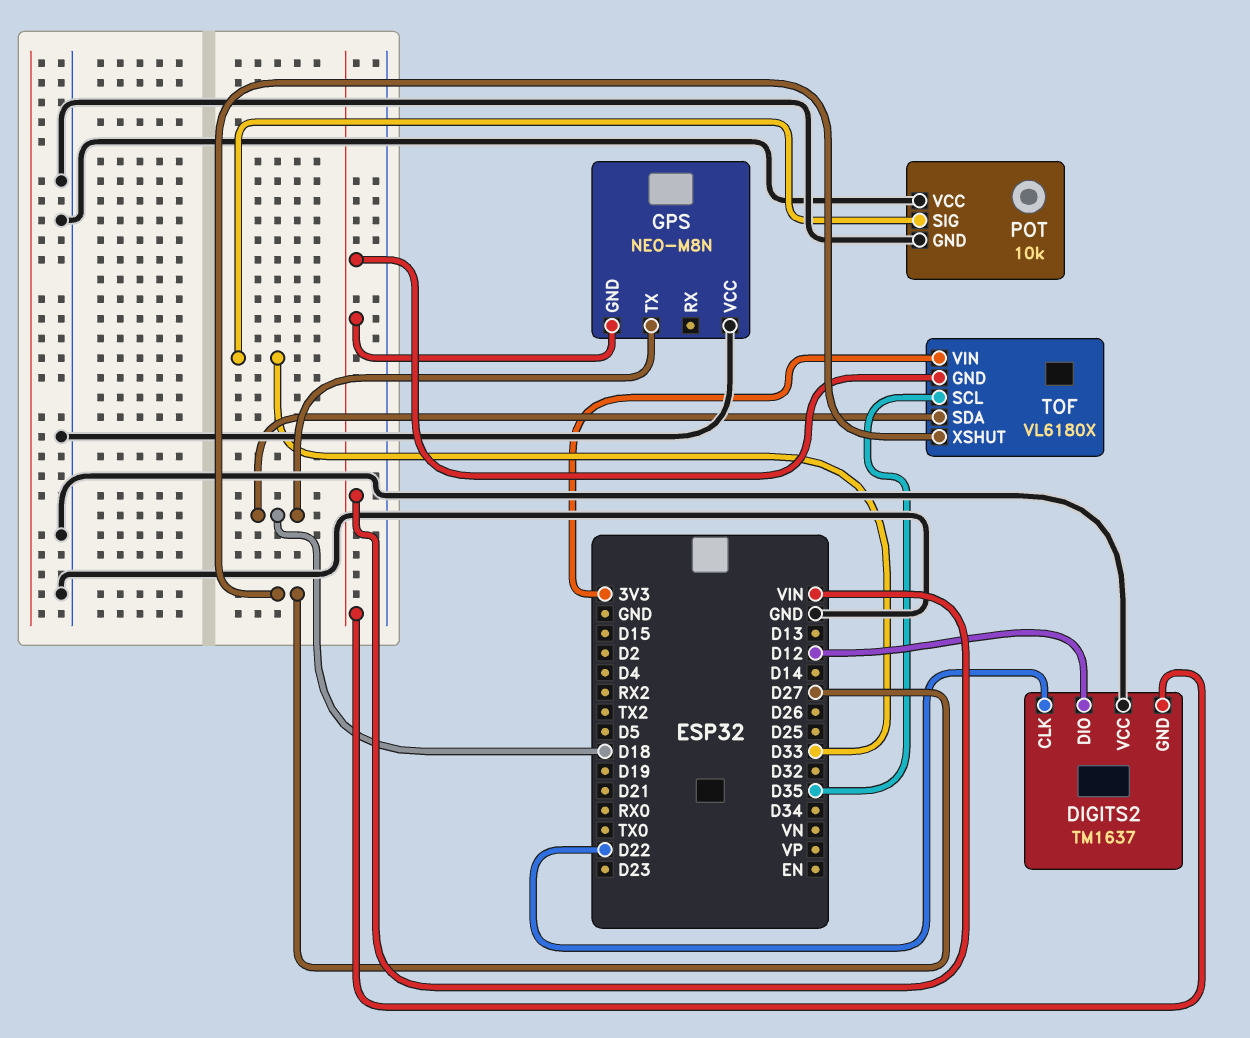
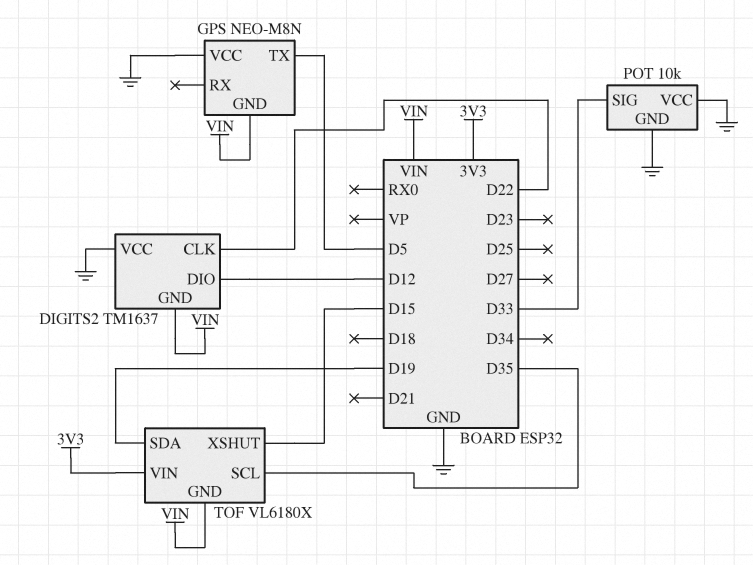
GPS pin TX: D18 -> D5
TOF pin SDA: D18 -> D19
TOF pin XSHUT: D27 -> D15

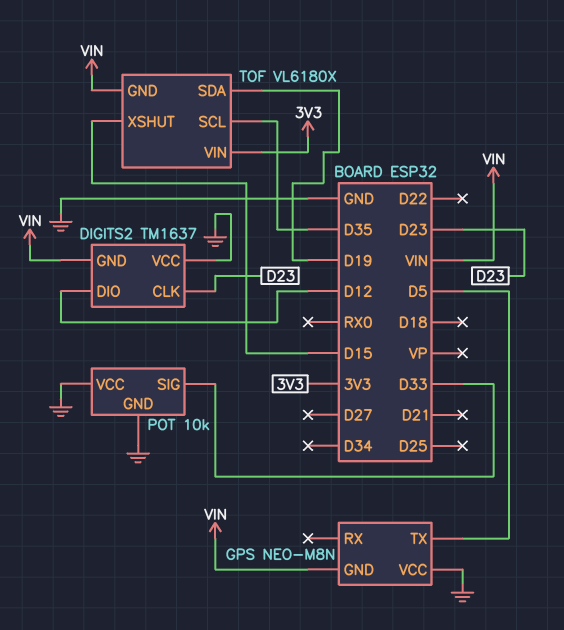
DIGITS2 pin CLK: D22 -> D23

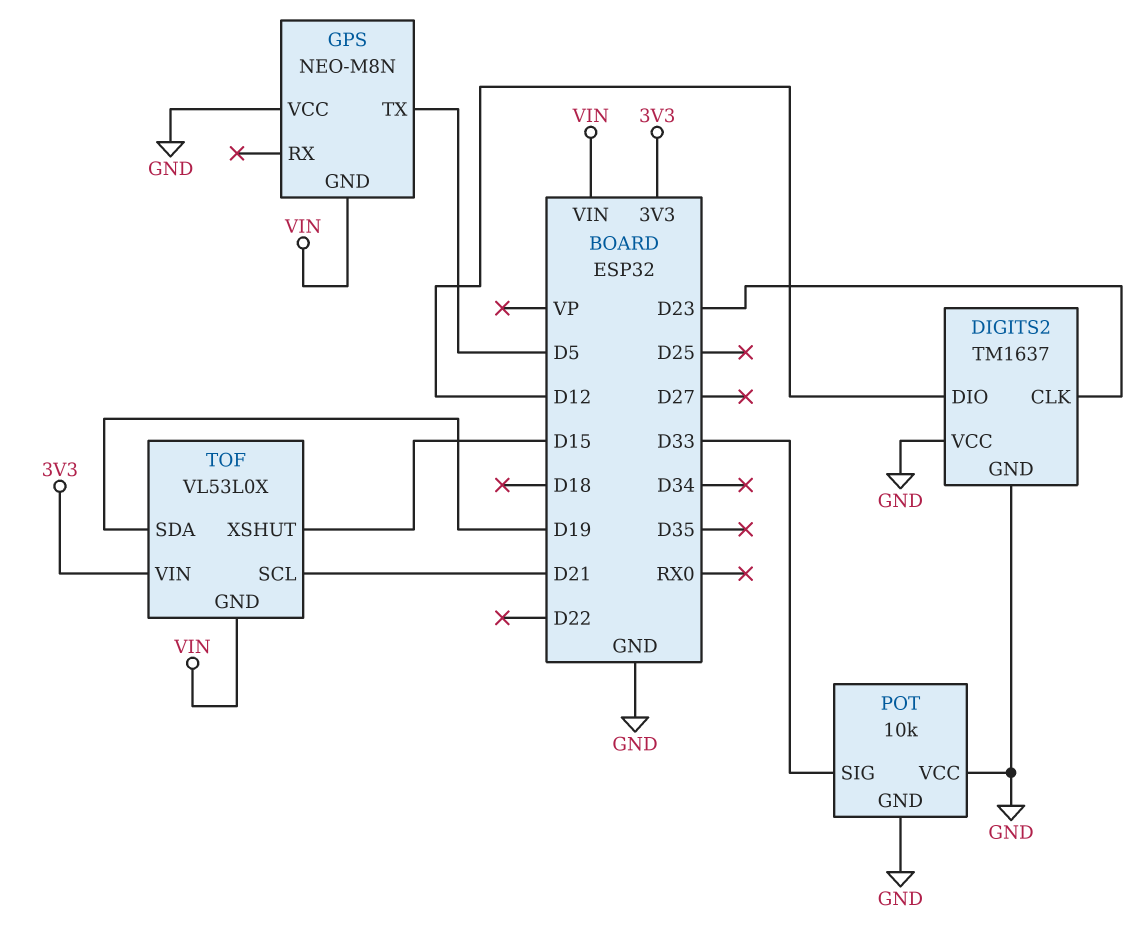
DIGITS2 pin GND: VIN -> GND
TOF: VL6180X -> VL53L0X
TOF pin SCL: D35 -> D21

